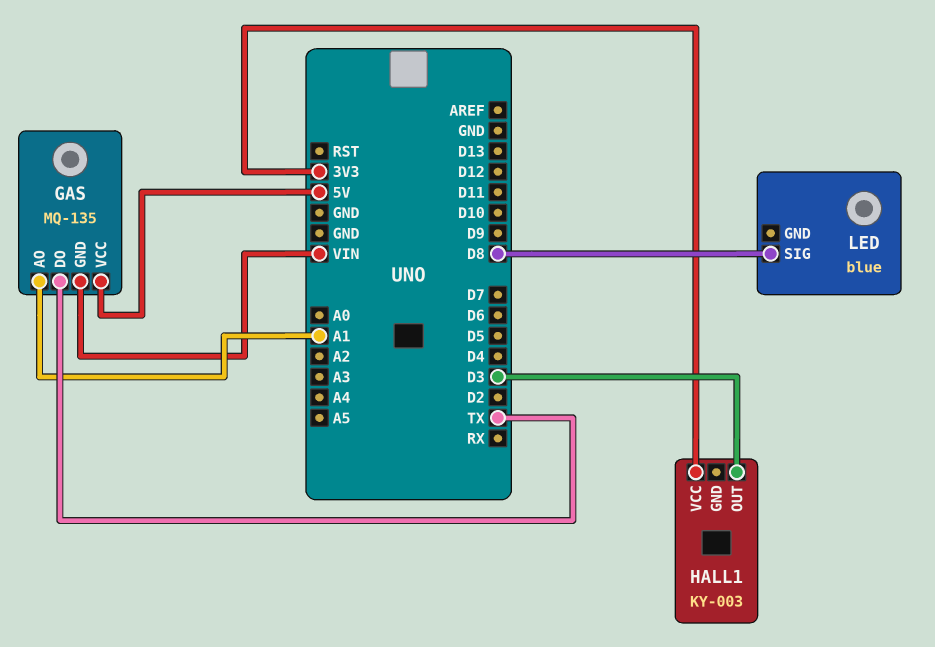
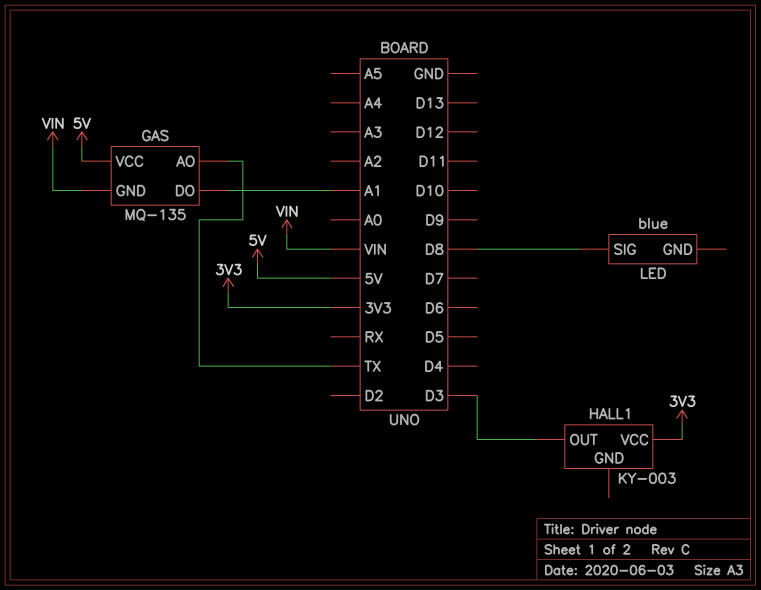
GAS pin AO: A1 -> TX
GAS pin DO: TX -> A1

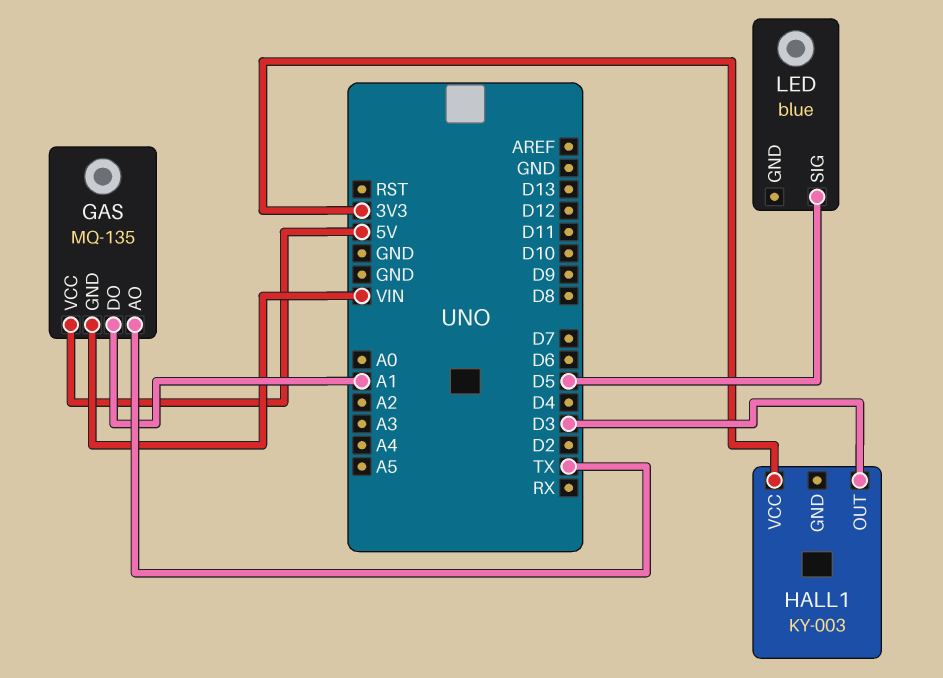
LED pin SIG: D8 -> D5

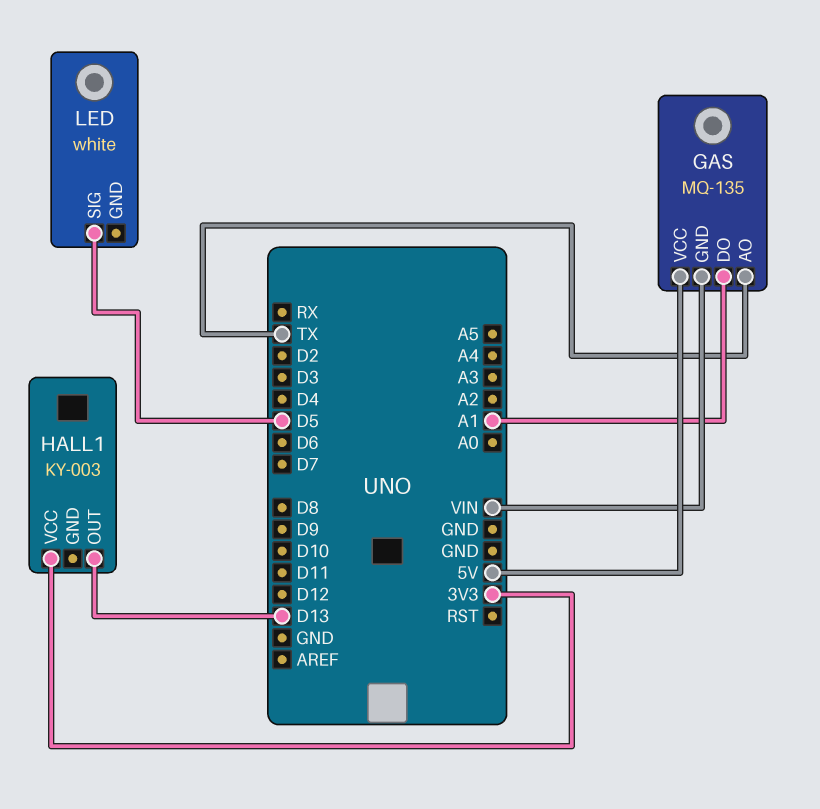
HALL1 pin OUT: D3 -> D13
LED: blue -> white

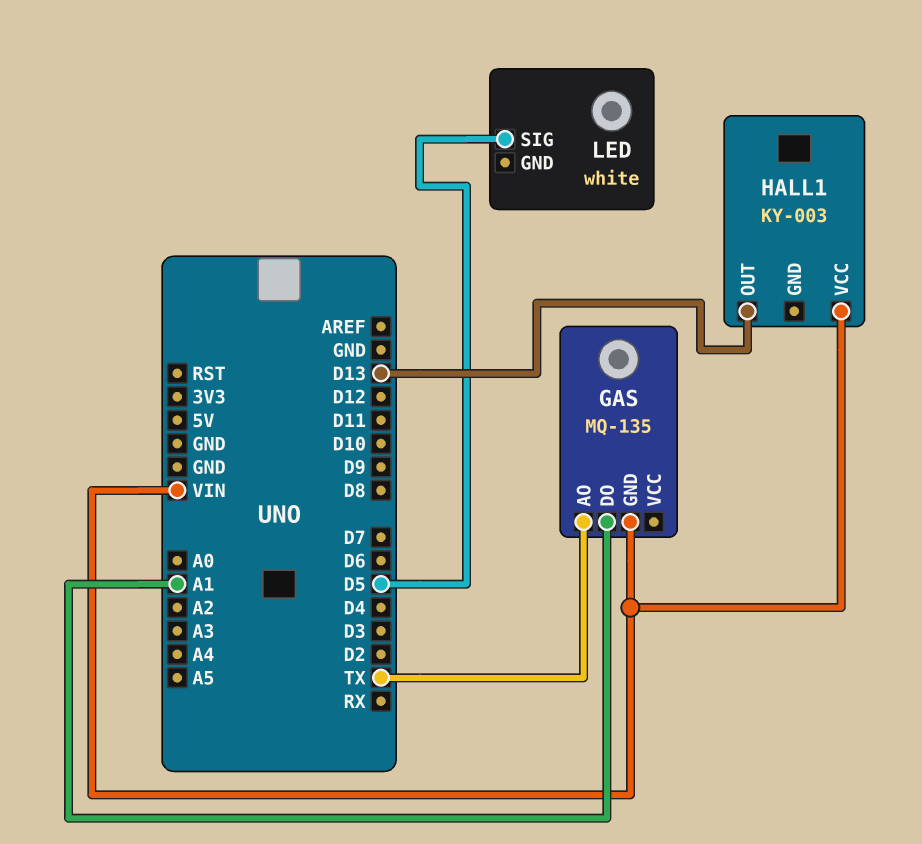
GAS pin VCC: 5V -> none
HALL1 pin VCC: 3V3 -> VIN

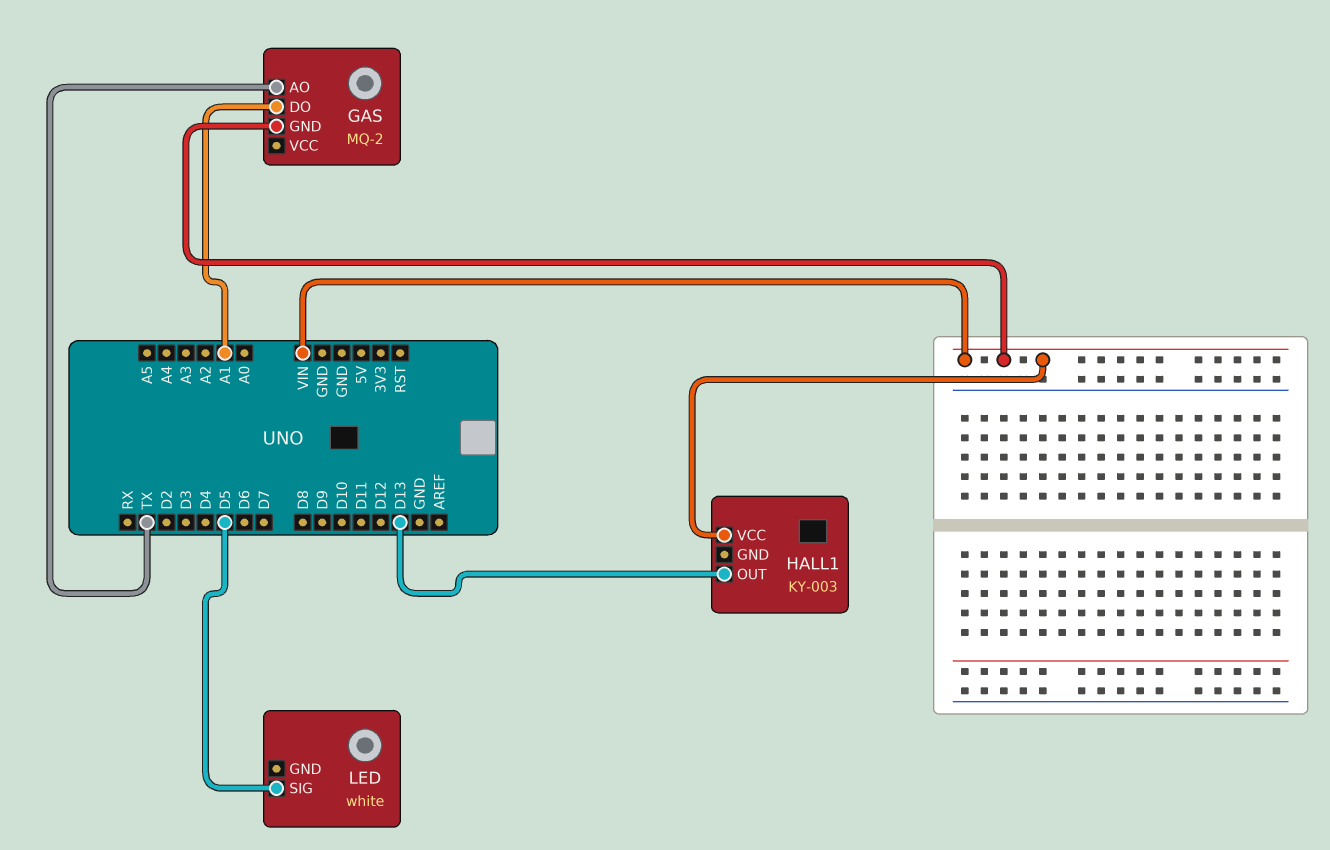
GAS: MQ-135 -> MQ-2

